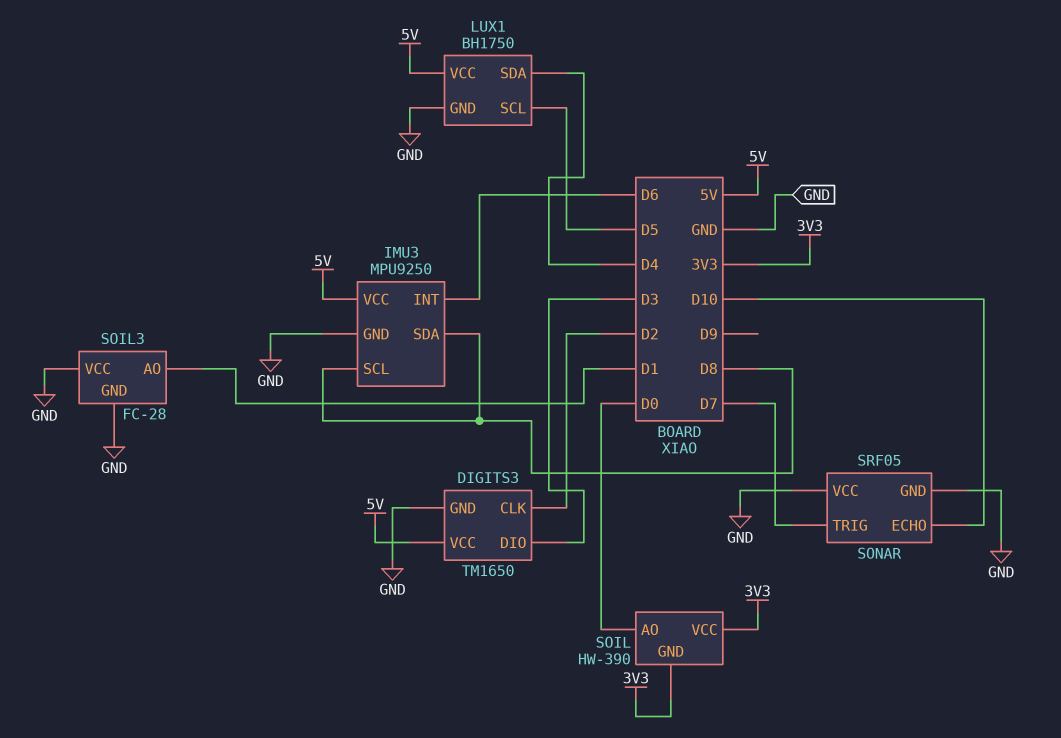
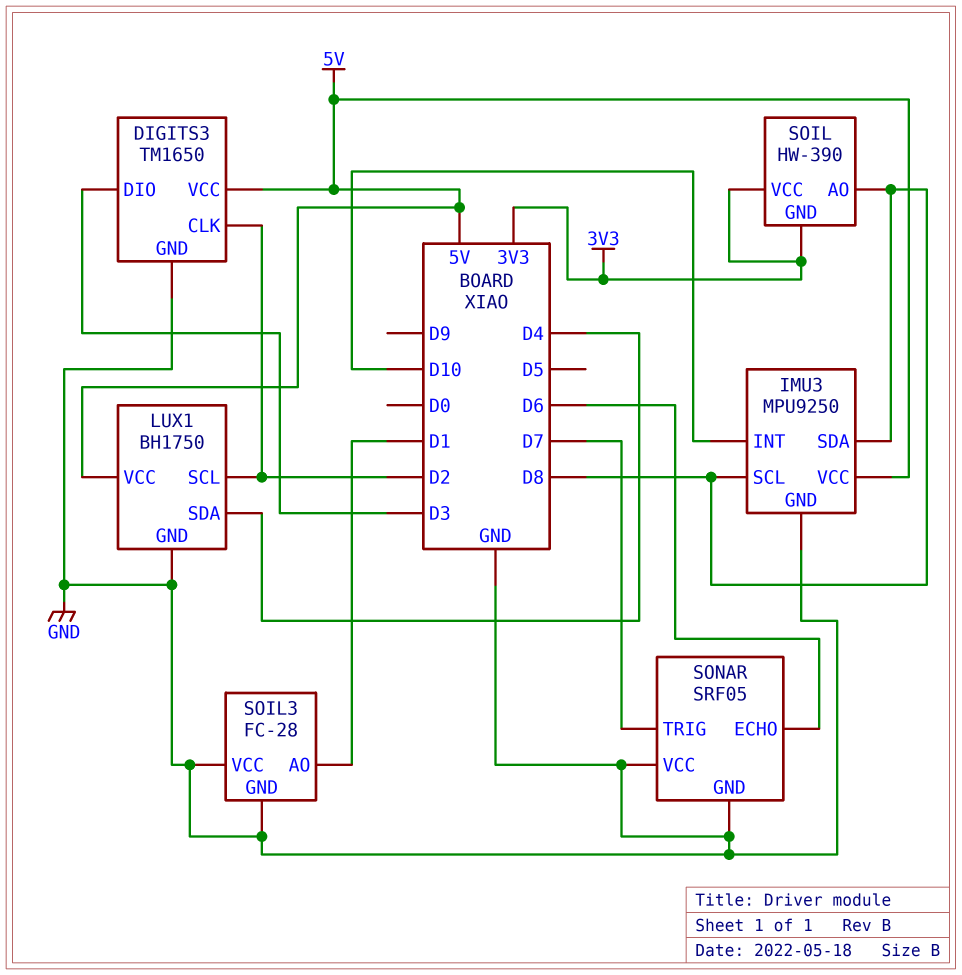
IMU3 pin INT: D6 -> D10
LUX1 pin SCL: D5 -> D2
SOIL pin AO: D0 -> D8
SONAR pin ECHO: D10 -> D6

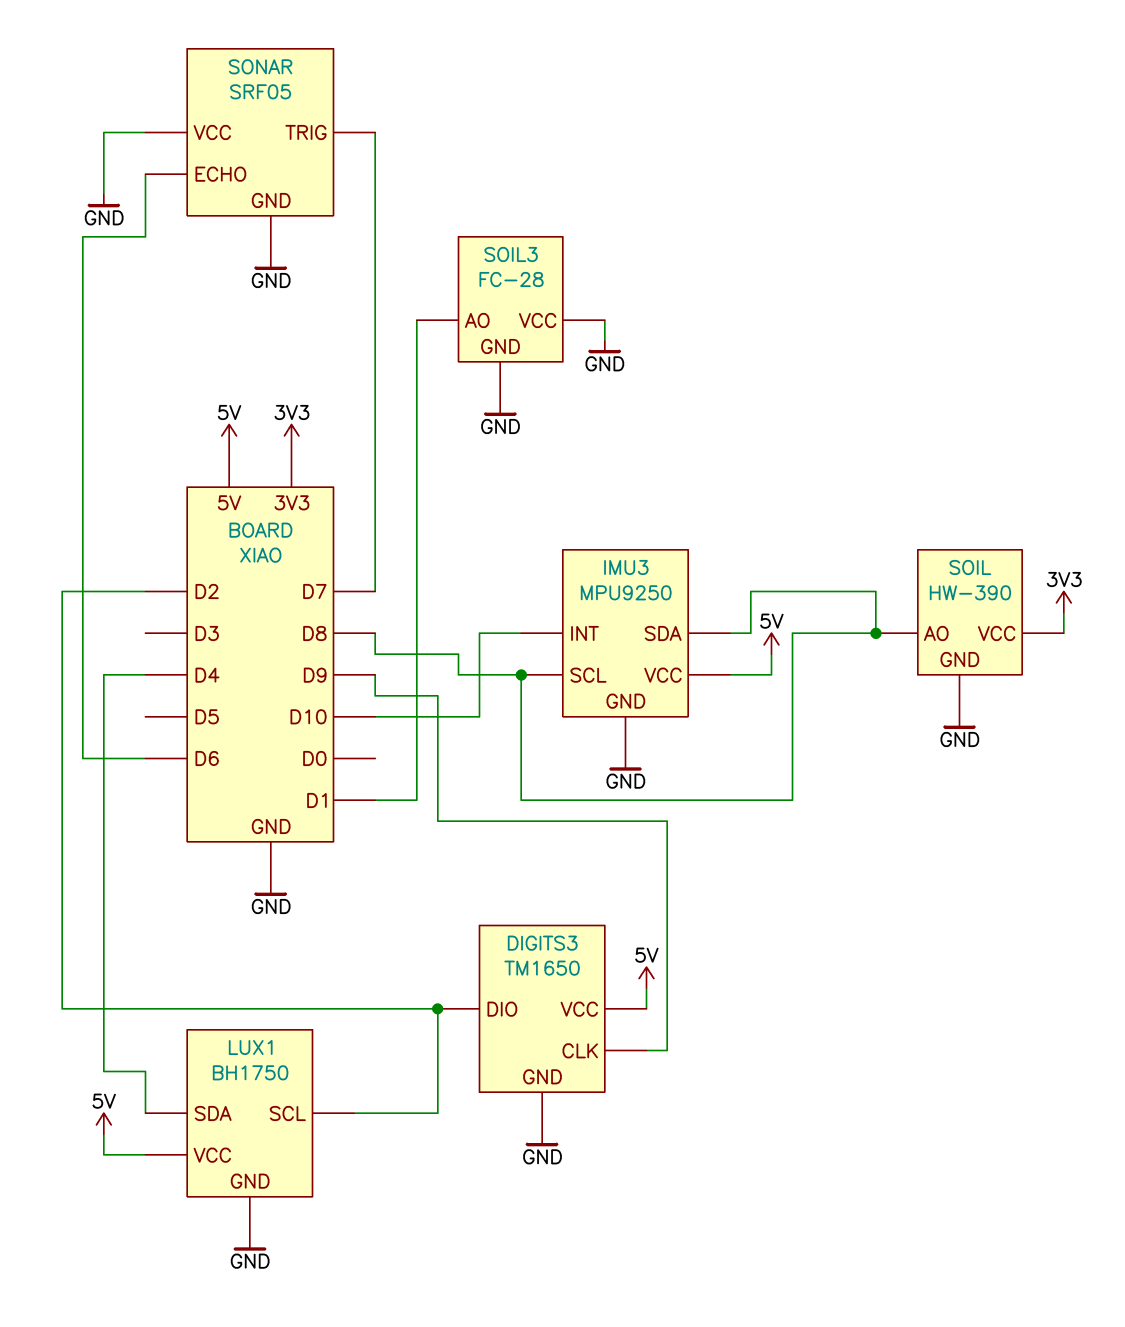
DIGITS3 pin CLK: D2 -> D9
DIGITS3 pin DIO: D3 -> D2
SOIL pin GND: 3V3 -> GND

